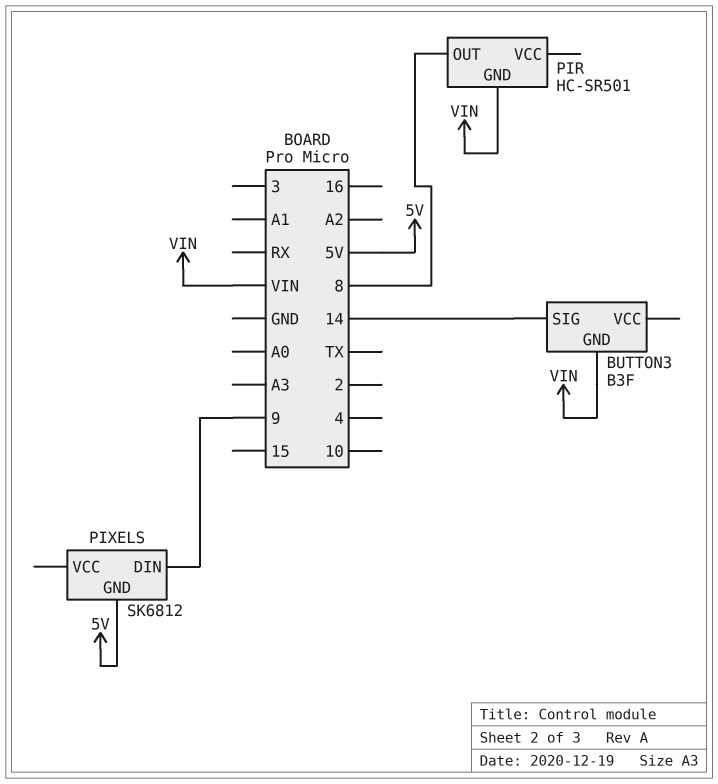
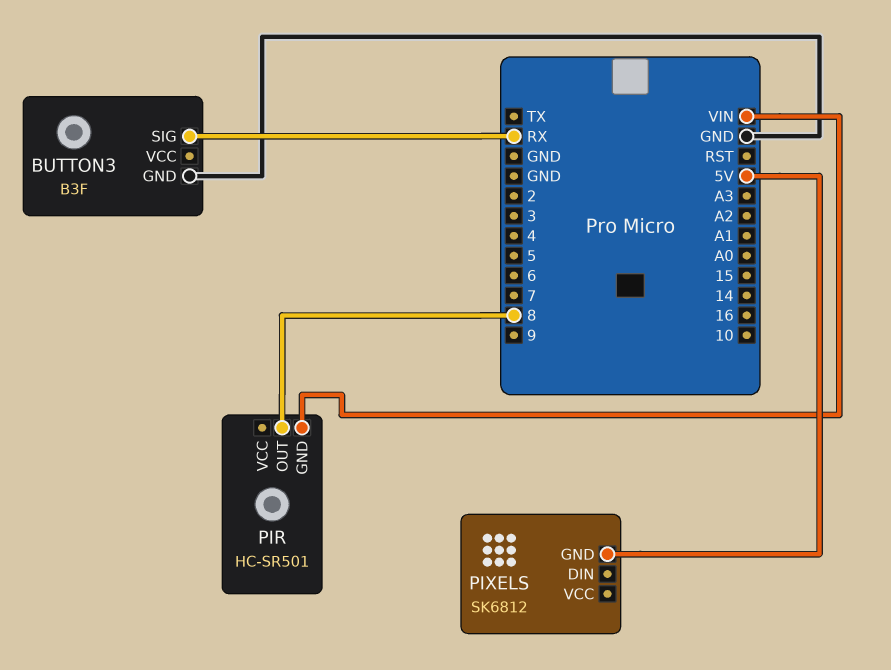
BUTTON3 pin GND: VIN -> GND
BUTTON3 pin SIG: 14 -> RX
PIXELS pin DIN: 9 -> none

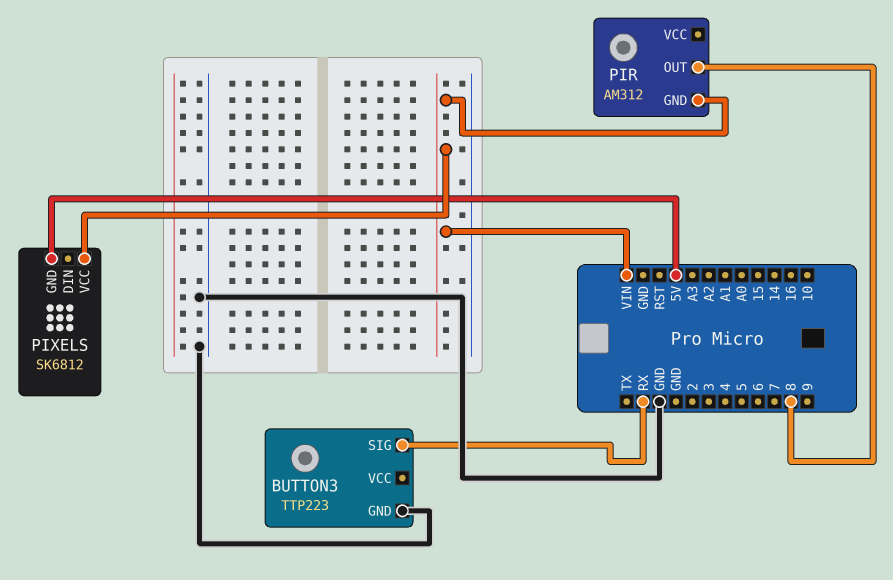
BUTTON3: B3F -> TTP223
PIR: HC-SR501 -> AM312
PIXELS pin VCC: none -> VIN

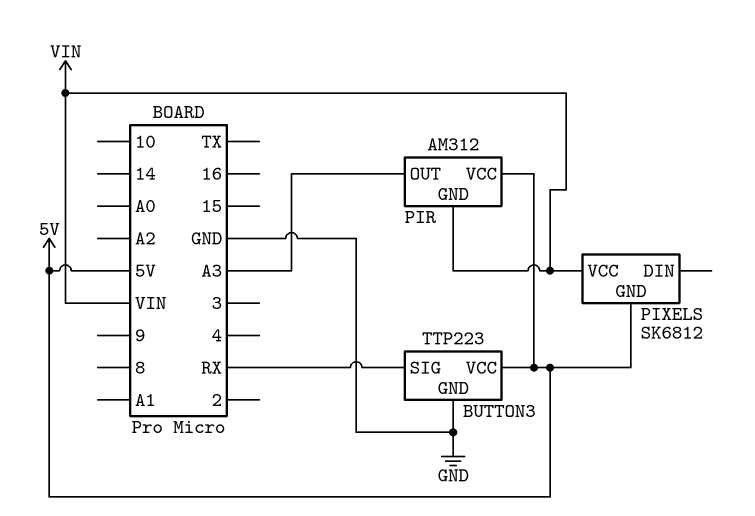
BUTTON3 pin VCC: none -> 5V
PIR pin OUT: 8 -> A3
PIR pin VCC: none -> 5V

